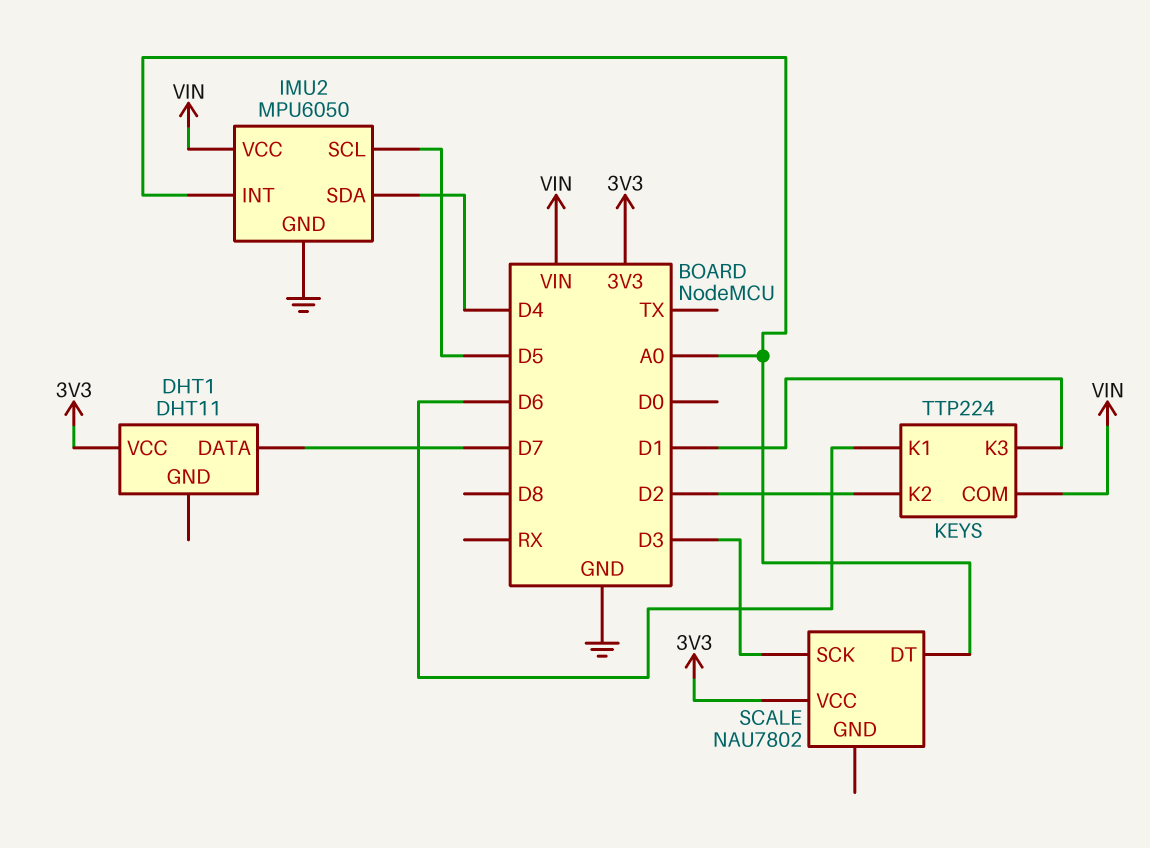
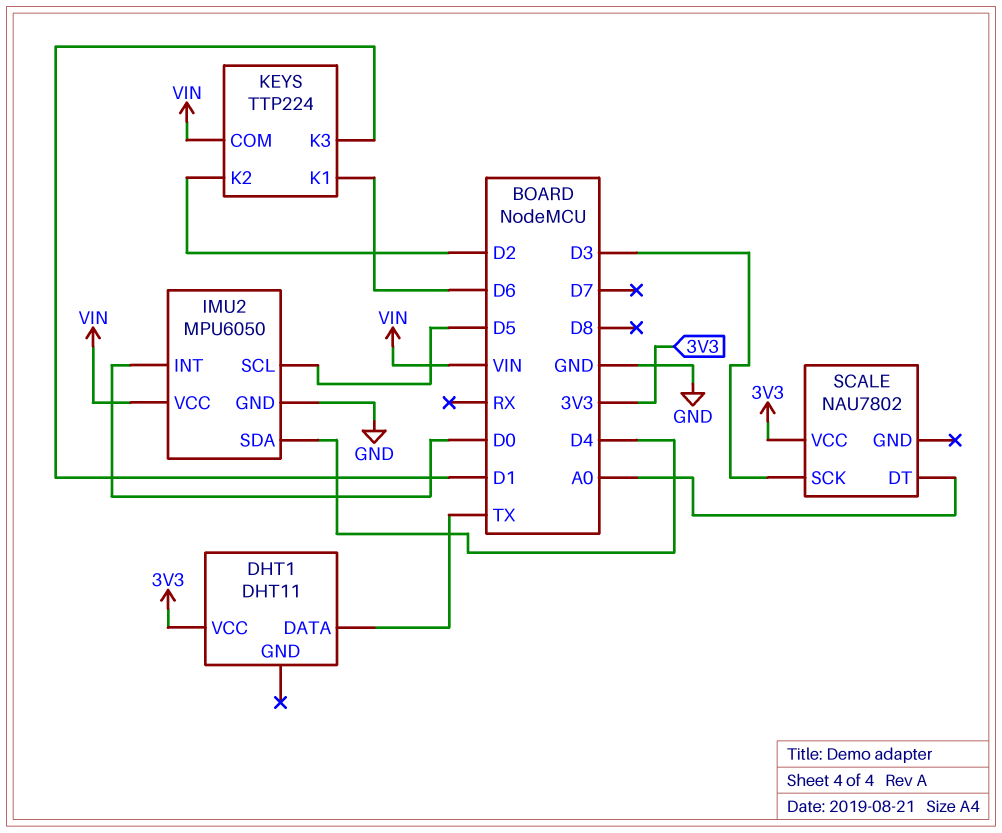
DHT1 pin DATA: D7 -> TX
IMU2 pin INT: A0 -> D0

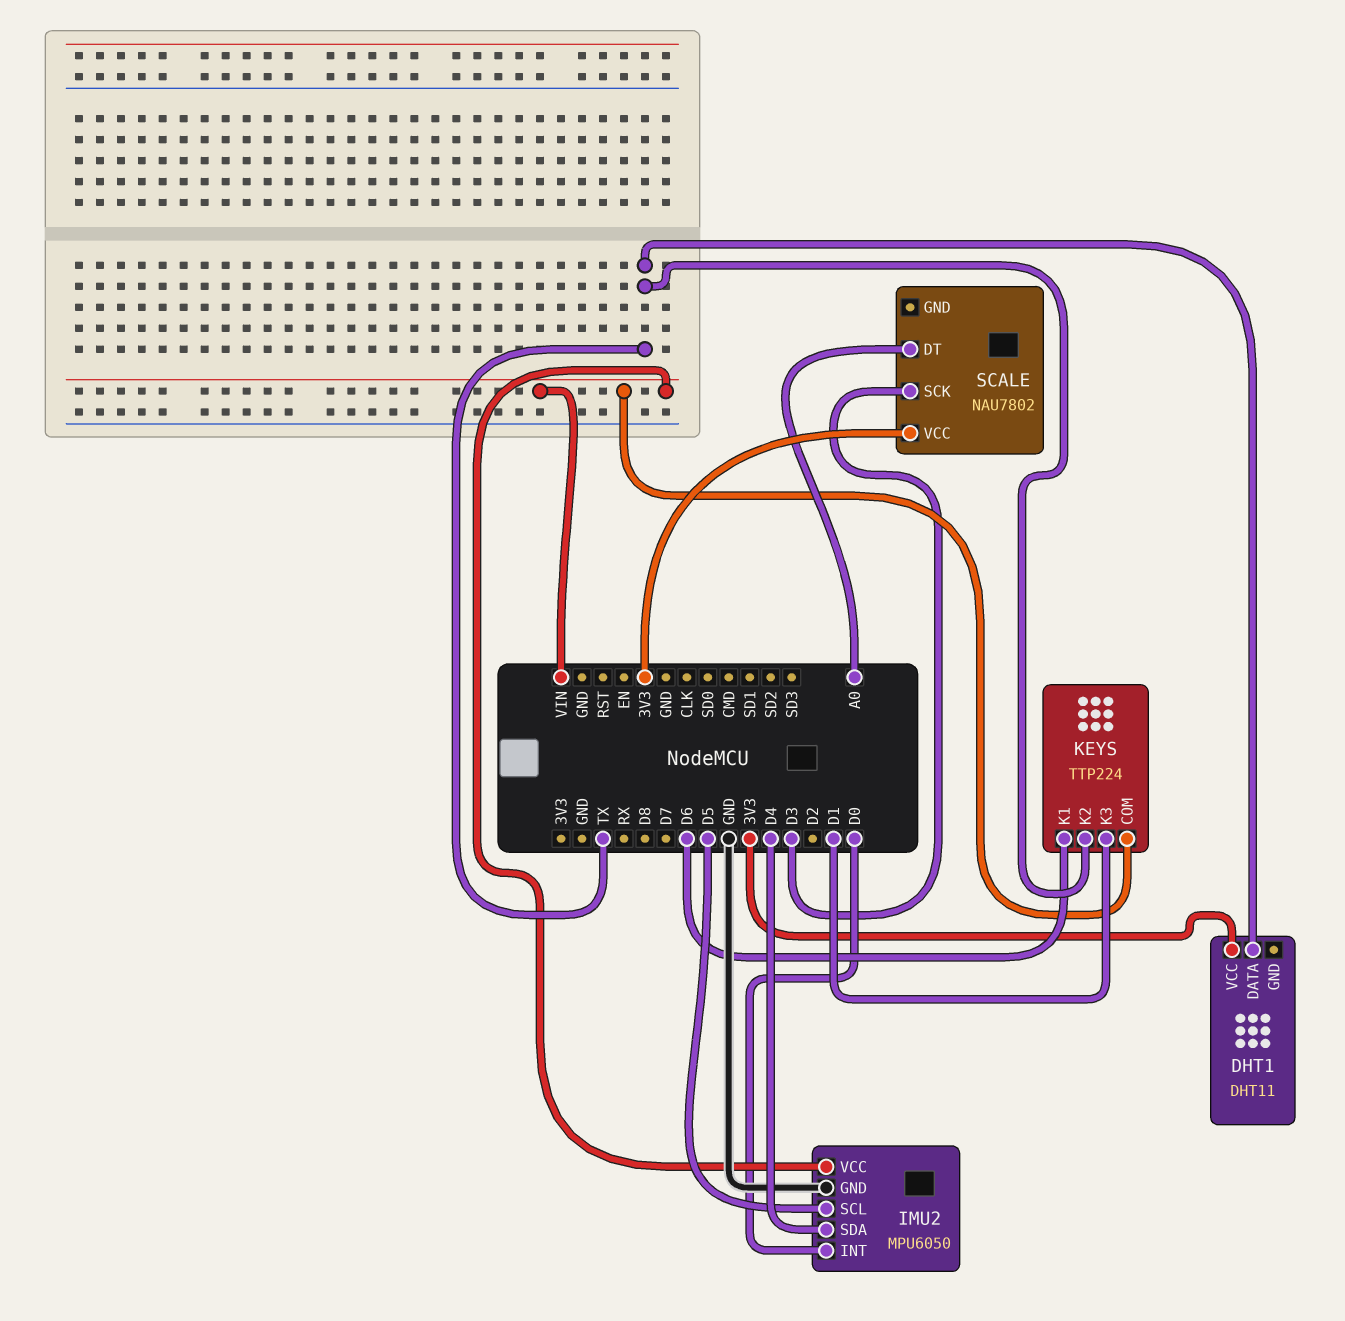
KEYS pin K2: D2 -> TX

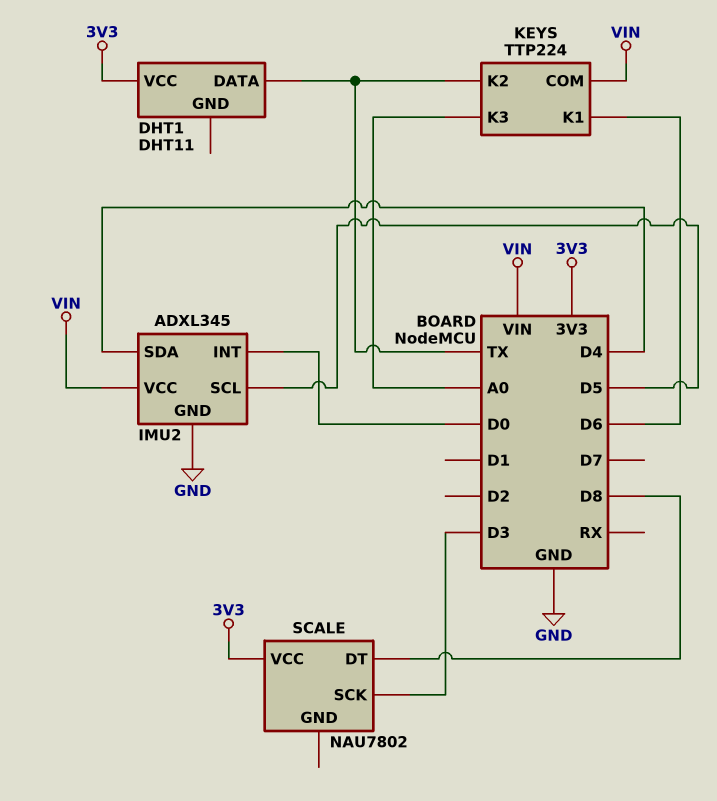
IMU2: MPU6050 -> ADXL345
KEYS pin K3: D1 -> A0
SCALE pin DT: A0 -> D8

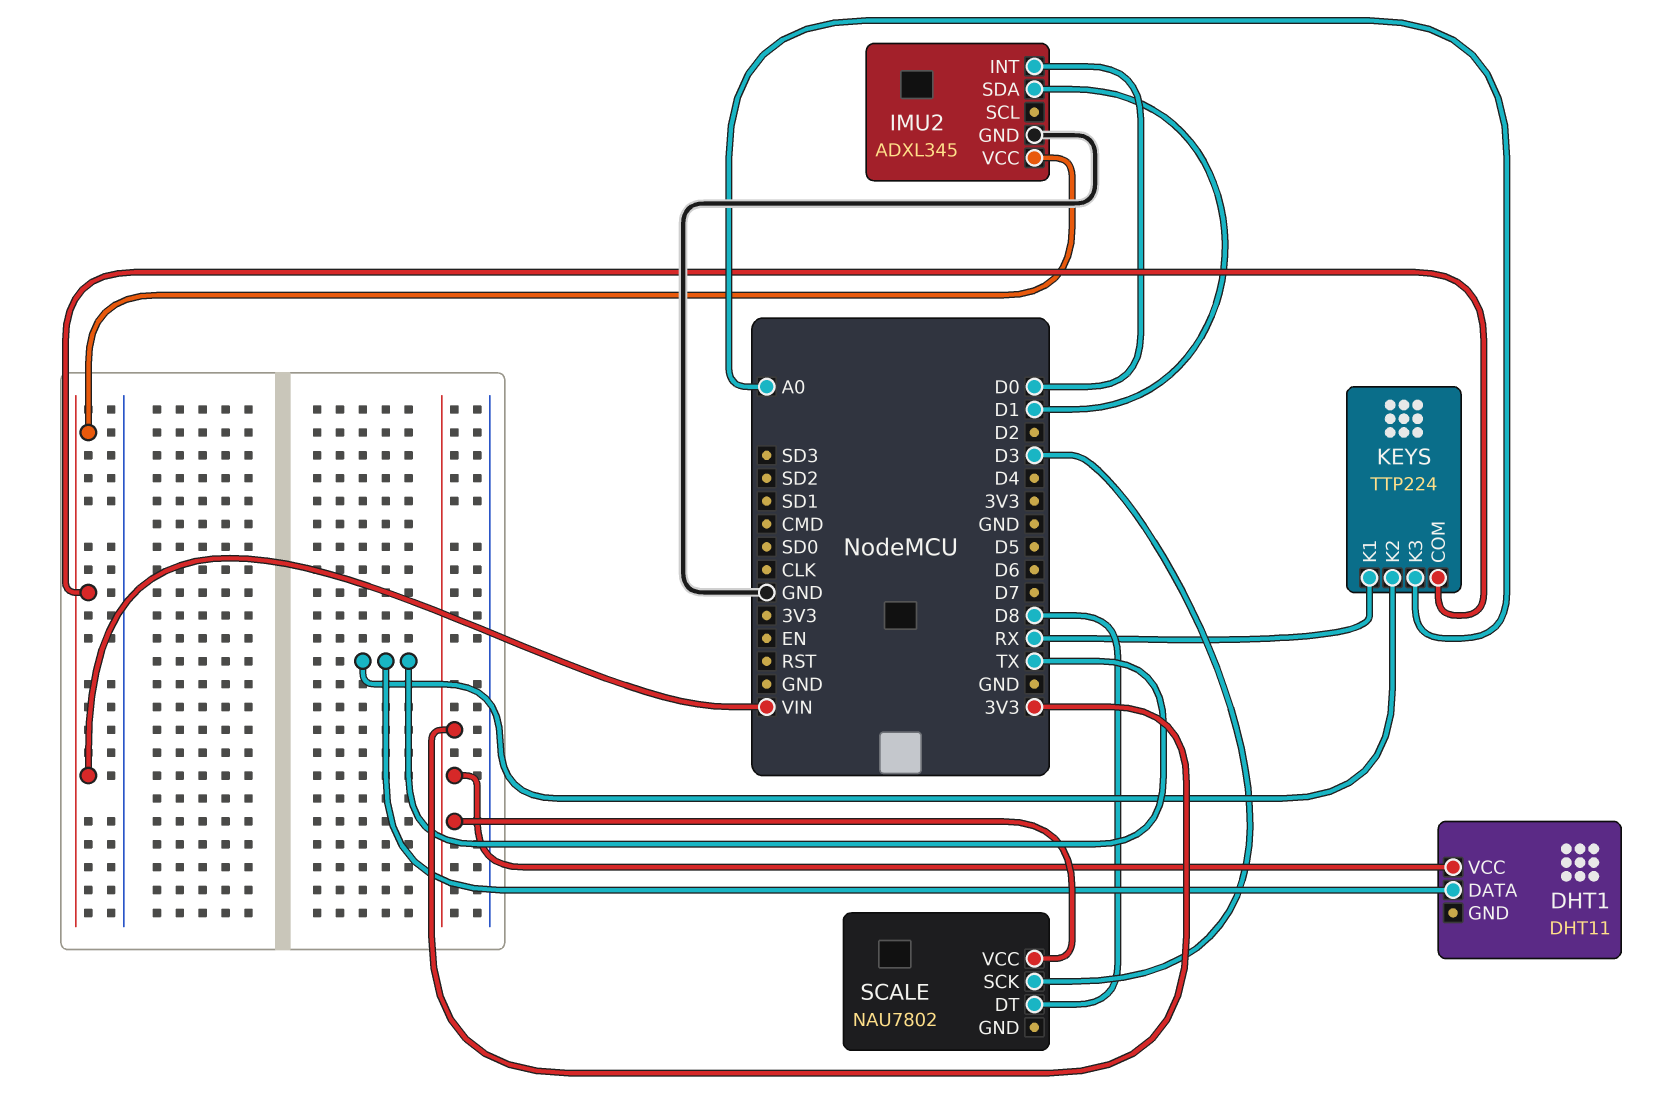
IMU2 pin SCL: D5 -> none
IMU2 pin SDA: D4 -> D1
KEYS pin K1: D6 -> RX

